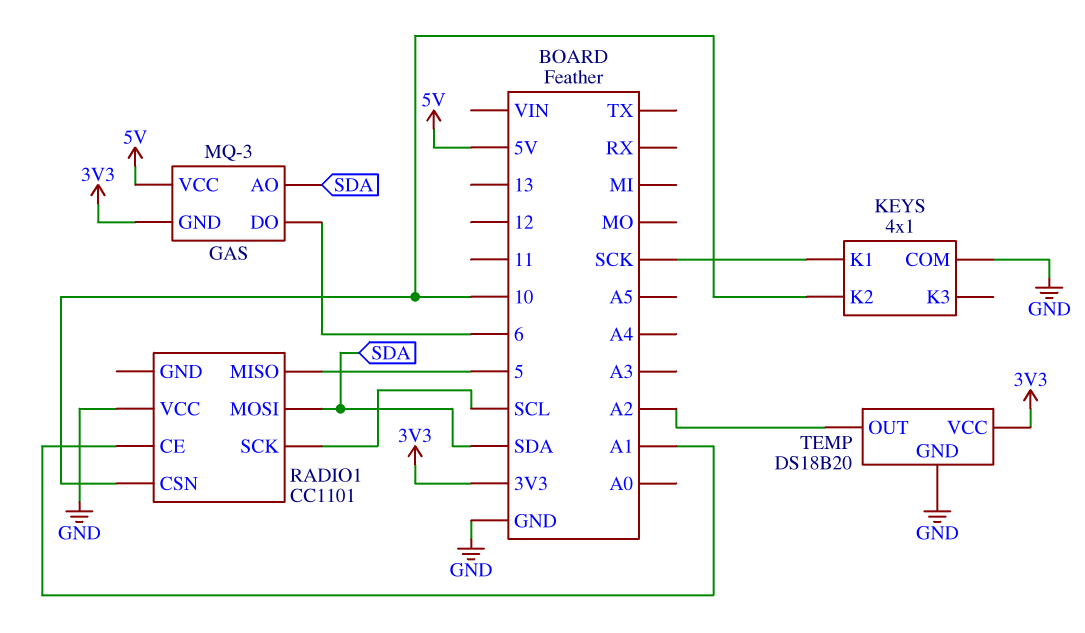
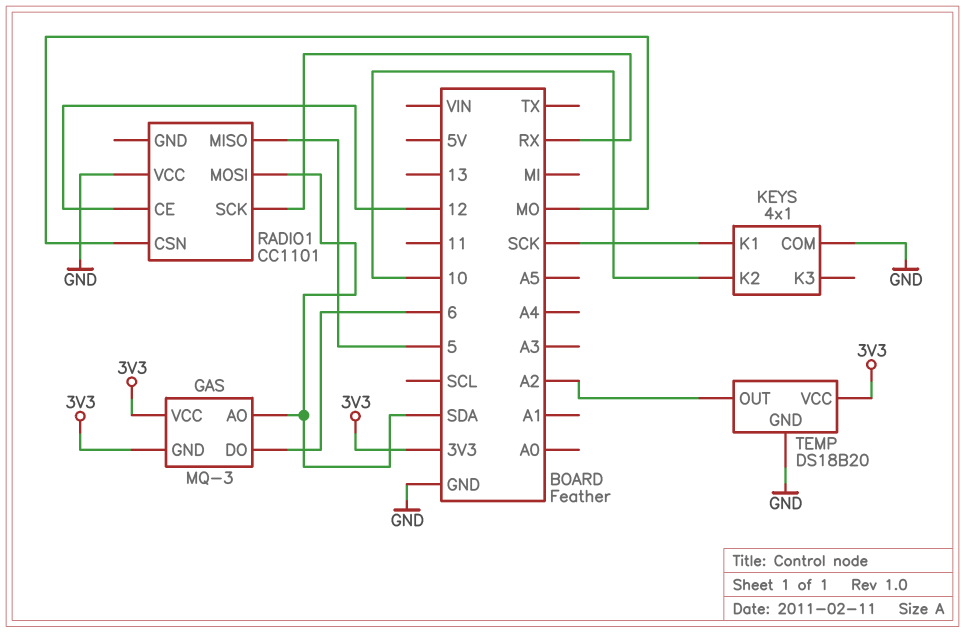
GAS pin VCC: 5V -> 3V3
RADIO1 pin CE: A1 -> 12
RADIO1 pin CSN: 10 -> MO
RADIO1 pin SCK: SCL -> RX

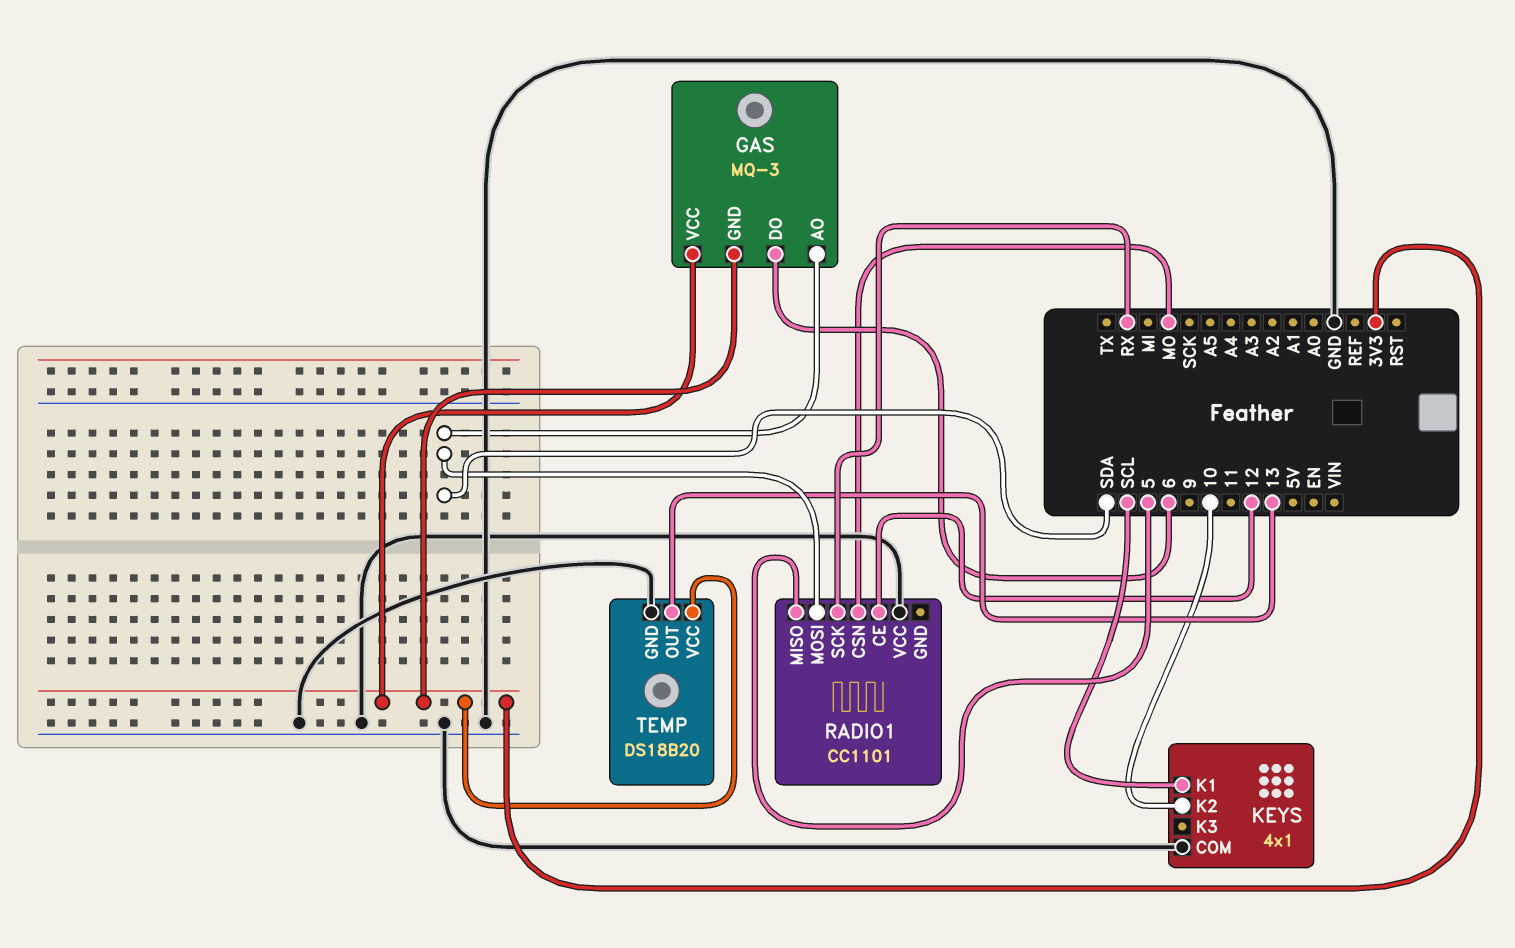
KEYS pin K1: SCK -> SCL
TEMP pin OUT: A2 -> 13

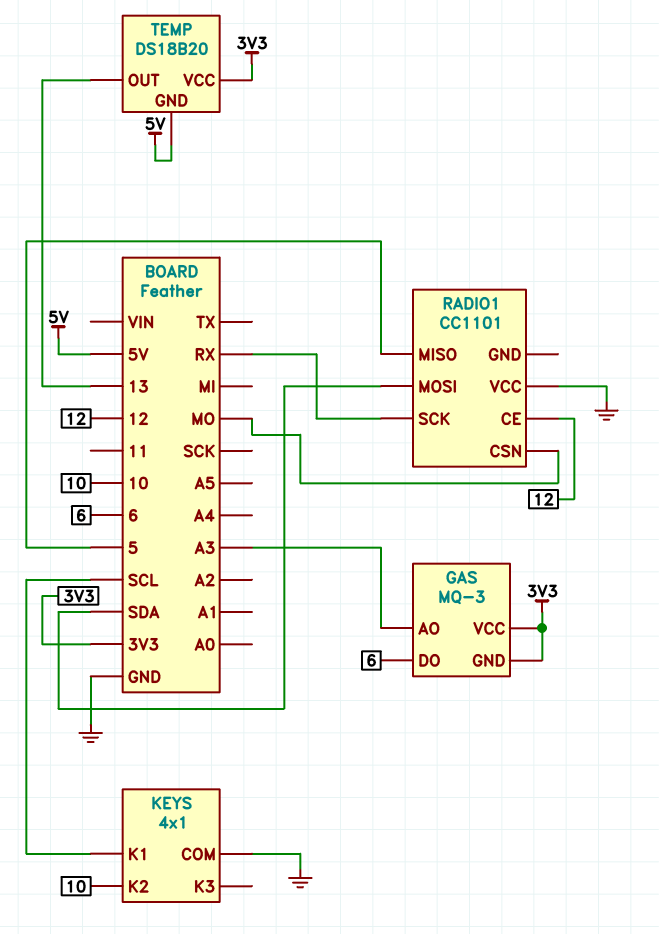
GAS pin AO: SDA -> A3
TEMP pin GND: GND -> 5V

